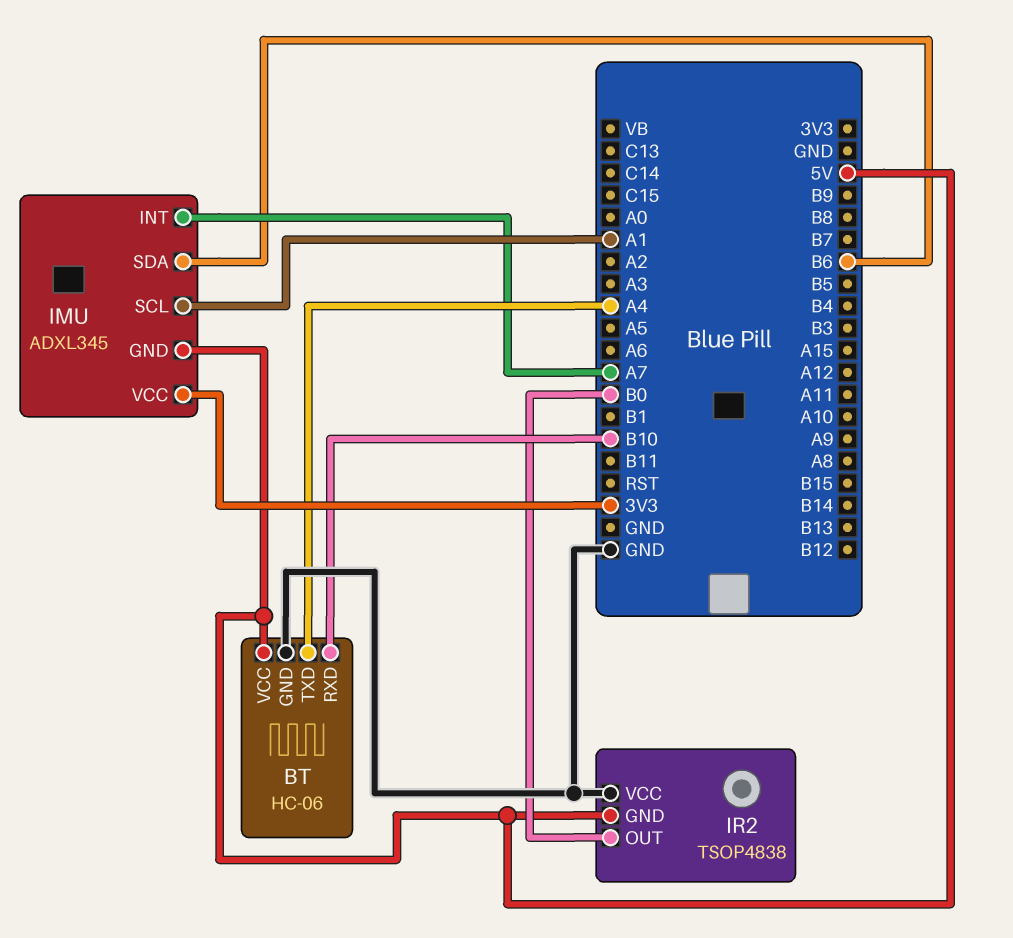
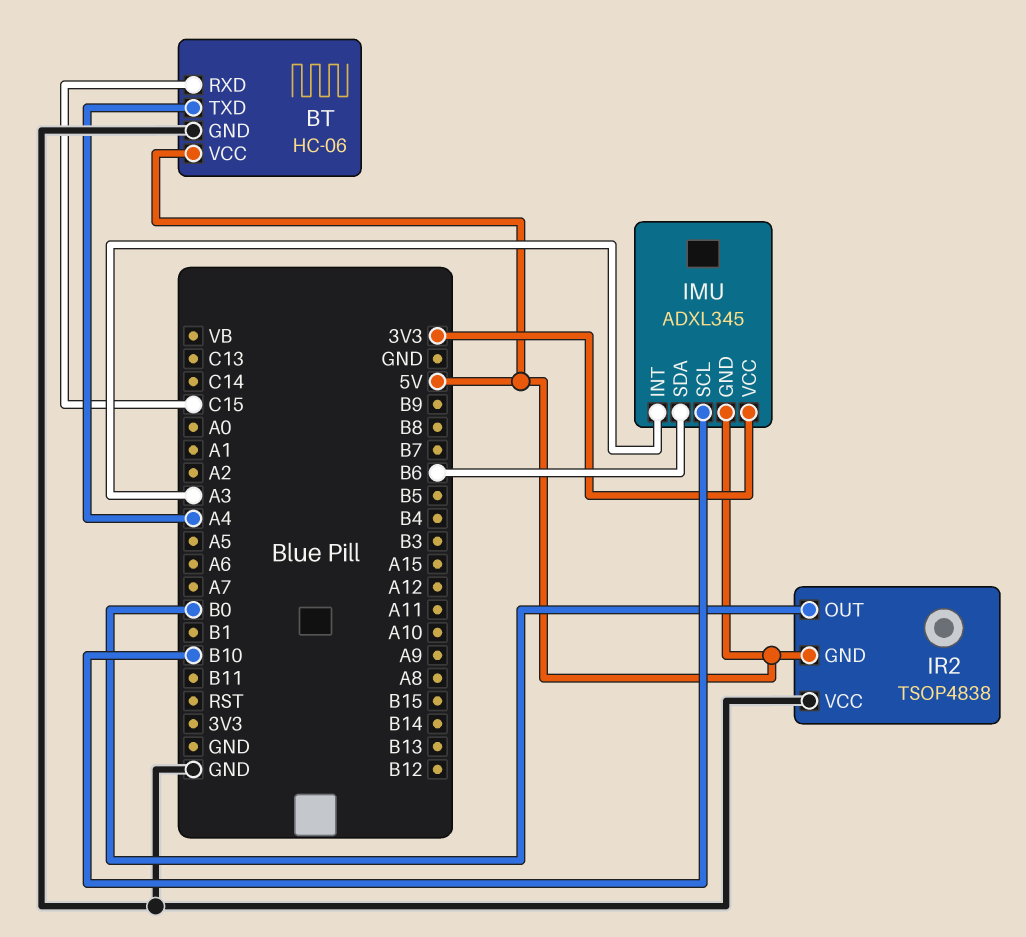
BT pin RXD: B10 -> C15
IMU pin INT: A7 -> A3
IMU pin SCL: A1 -> B10

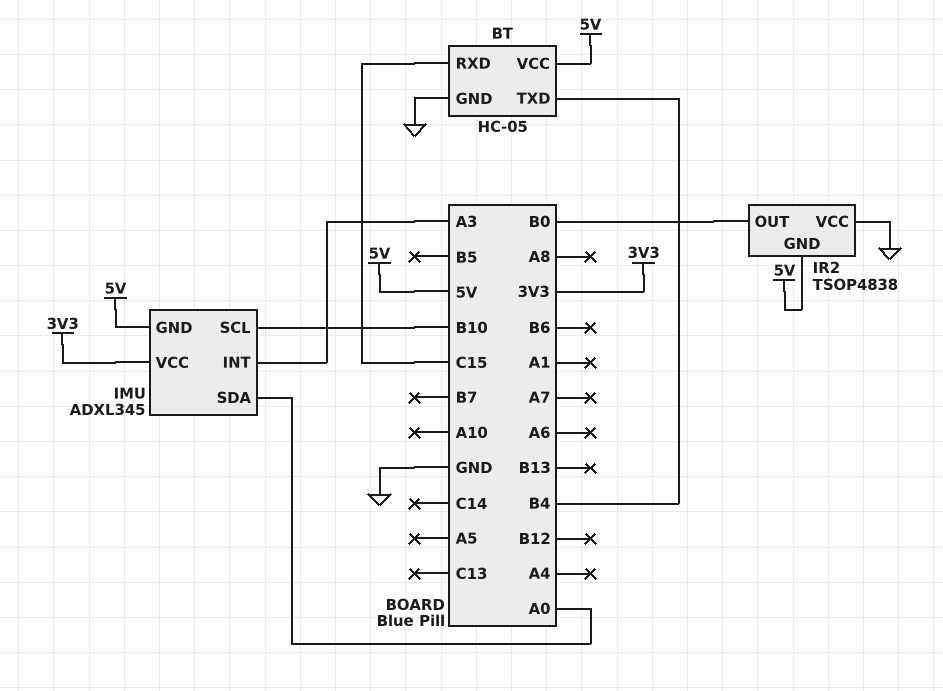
BT: HC-06 -> HC-05
BT pin TXD: A4 -> B4
IMU pin SDA: B6 -> A0

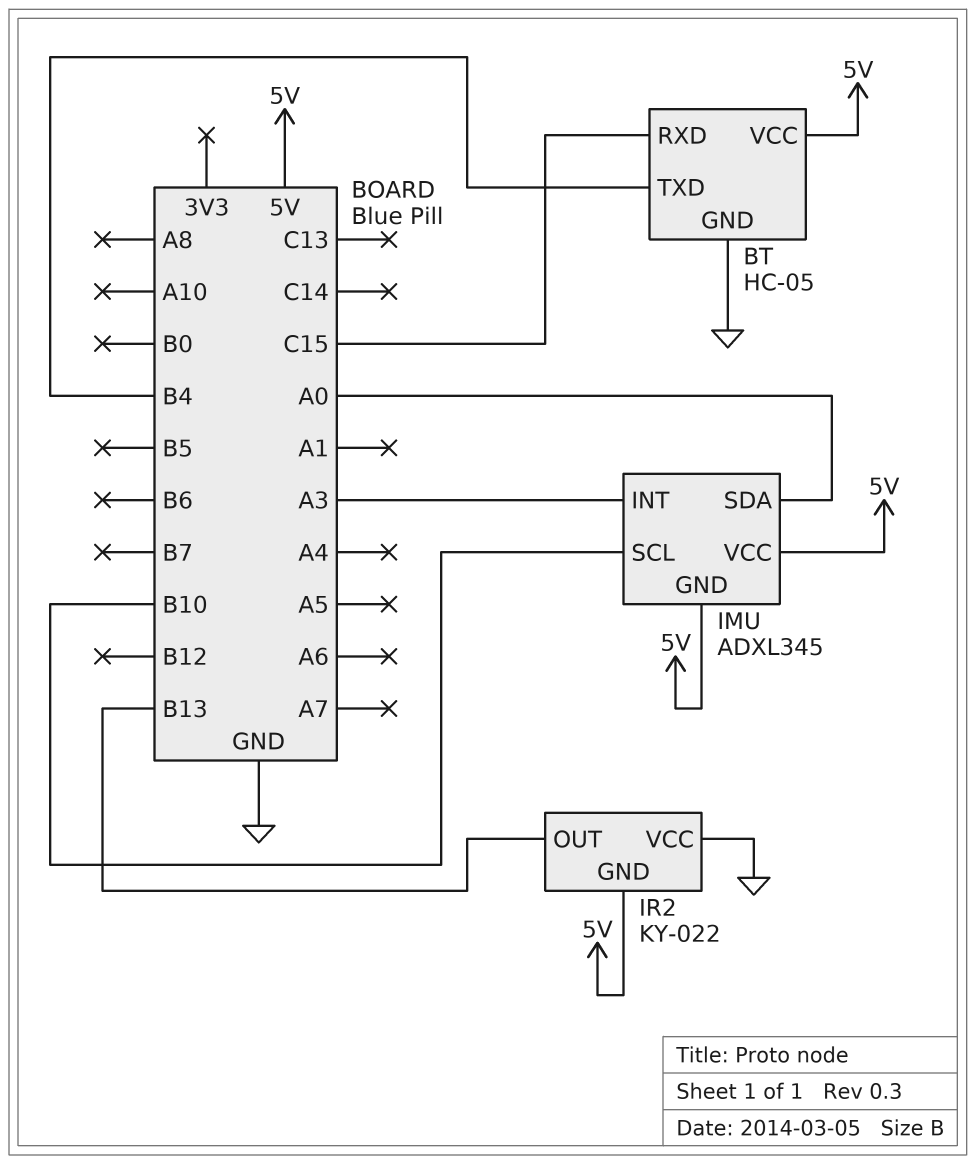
IMU pin VCC: 3V3 -> 5V
IR2: TSOP4838 -> KY-022
IR2 pin OUT: B0 -> B13

